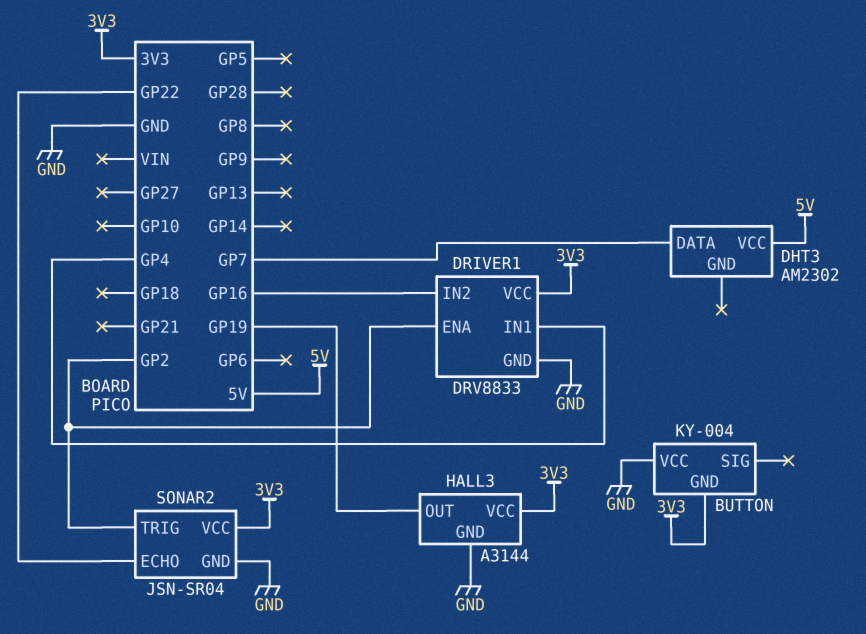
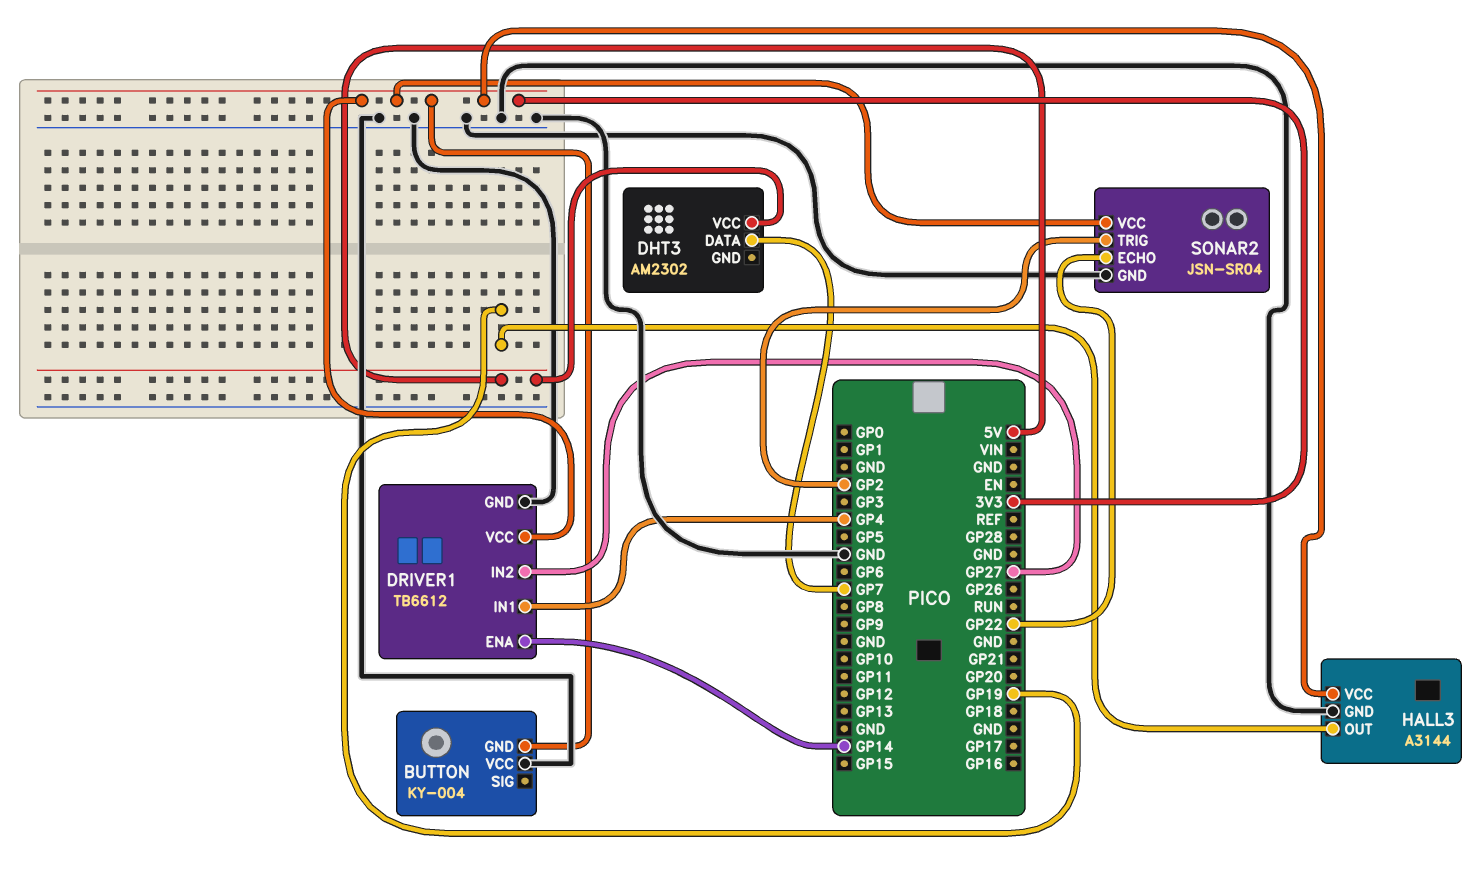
DRIVER1: DRV8833 -> TB6612
DRIVER1 pin ENA: GP2 -> GP14
DRIVER1 pin IN2: GP16 -> GP27

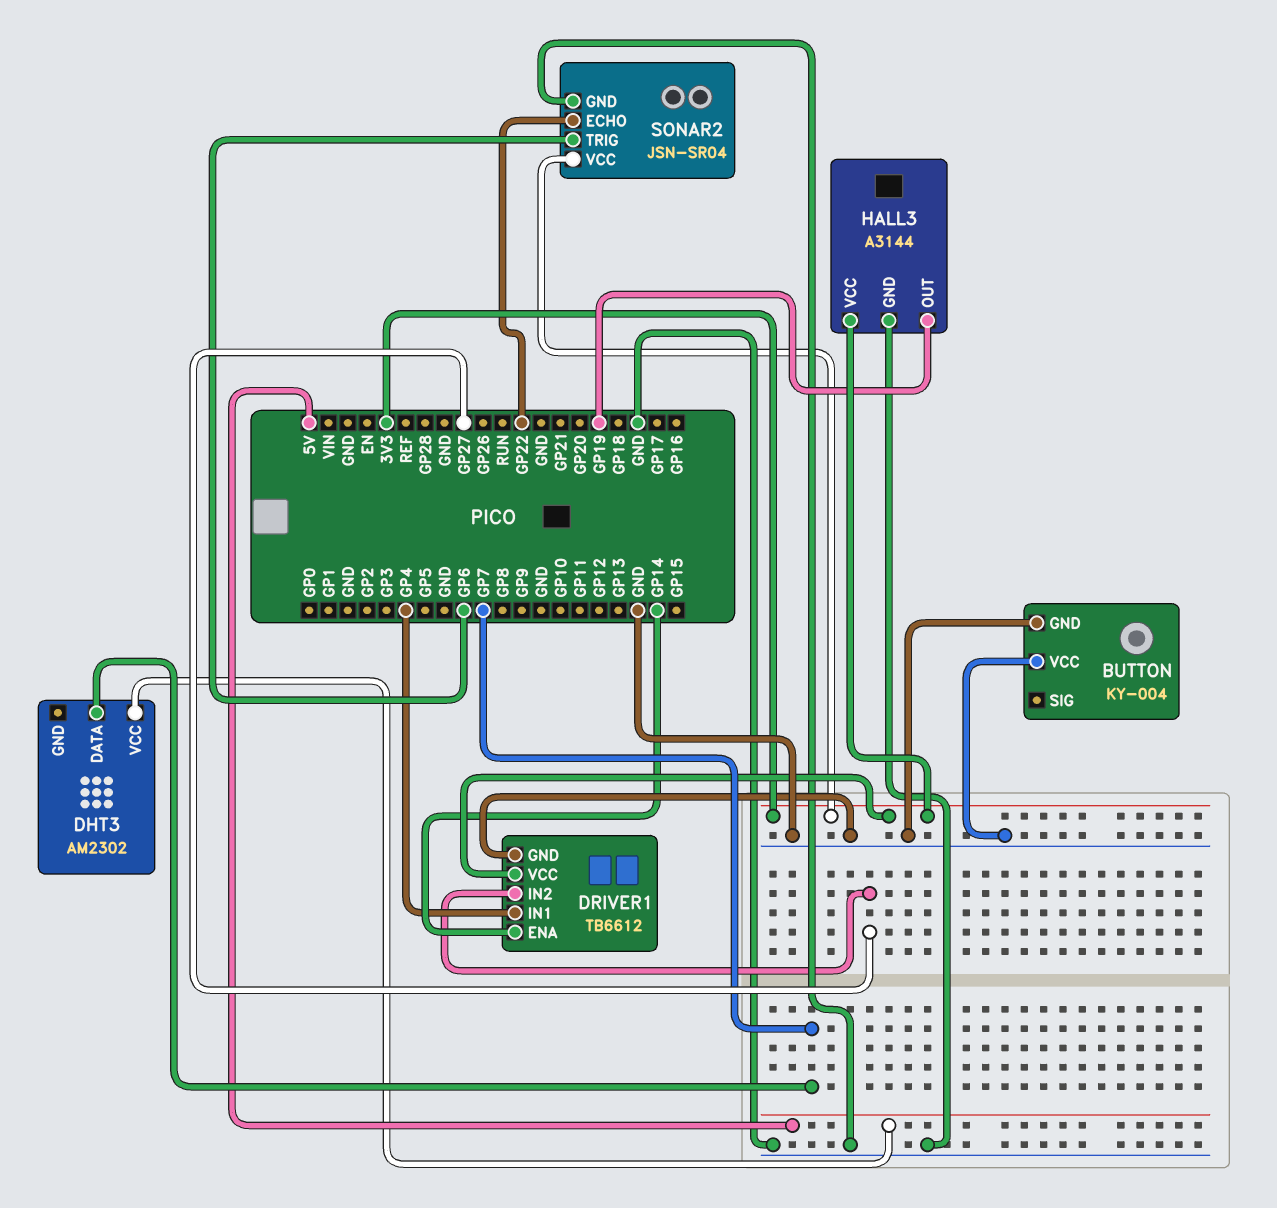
BUTTON pin GND: 3V3 -> GND
SONAR2 pin TRIG: GP2 -> GP6

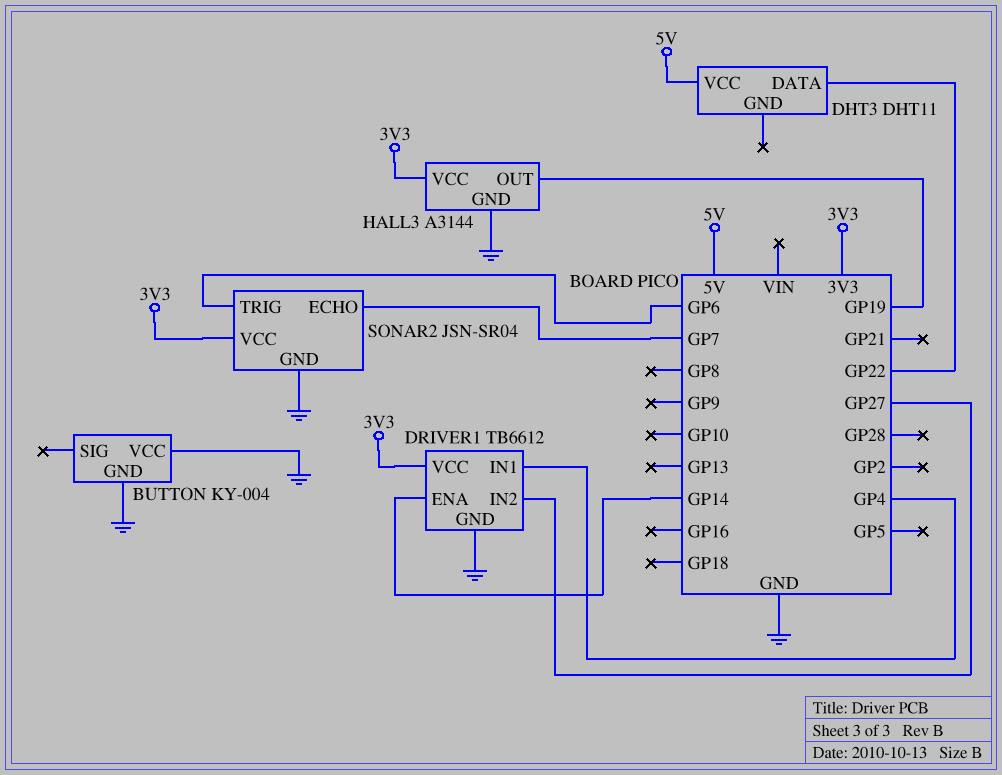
DHT3: AM2302 -> DHT11
DHT3 pin DATA: GP7 -> GP22
SONAR2 pin ECHO: GP22 -> GP7

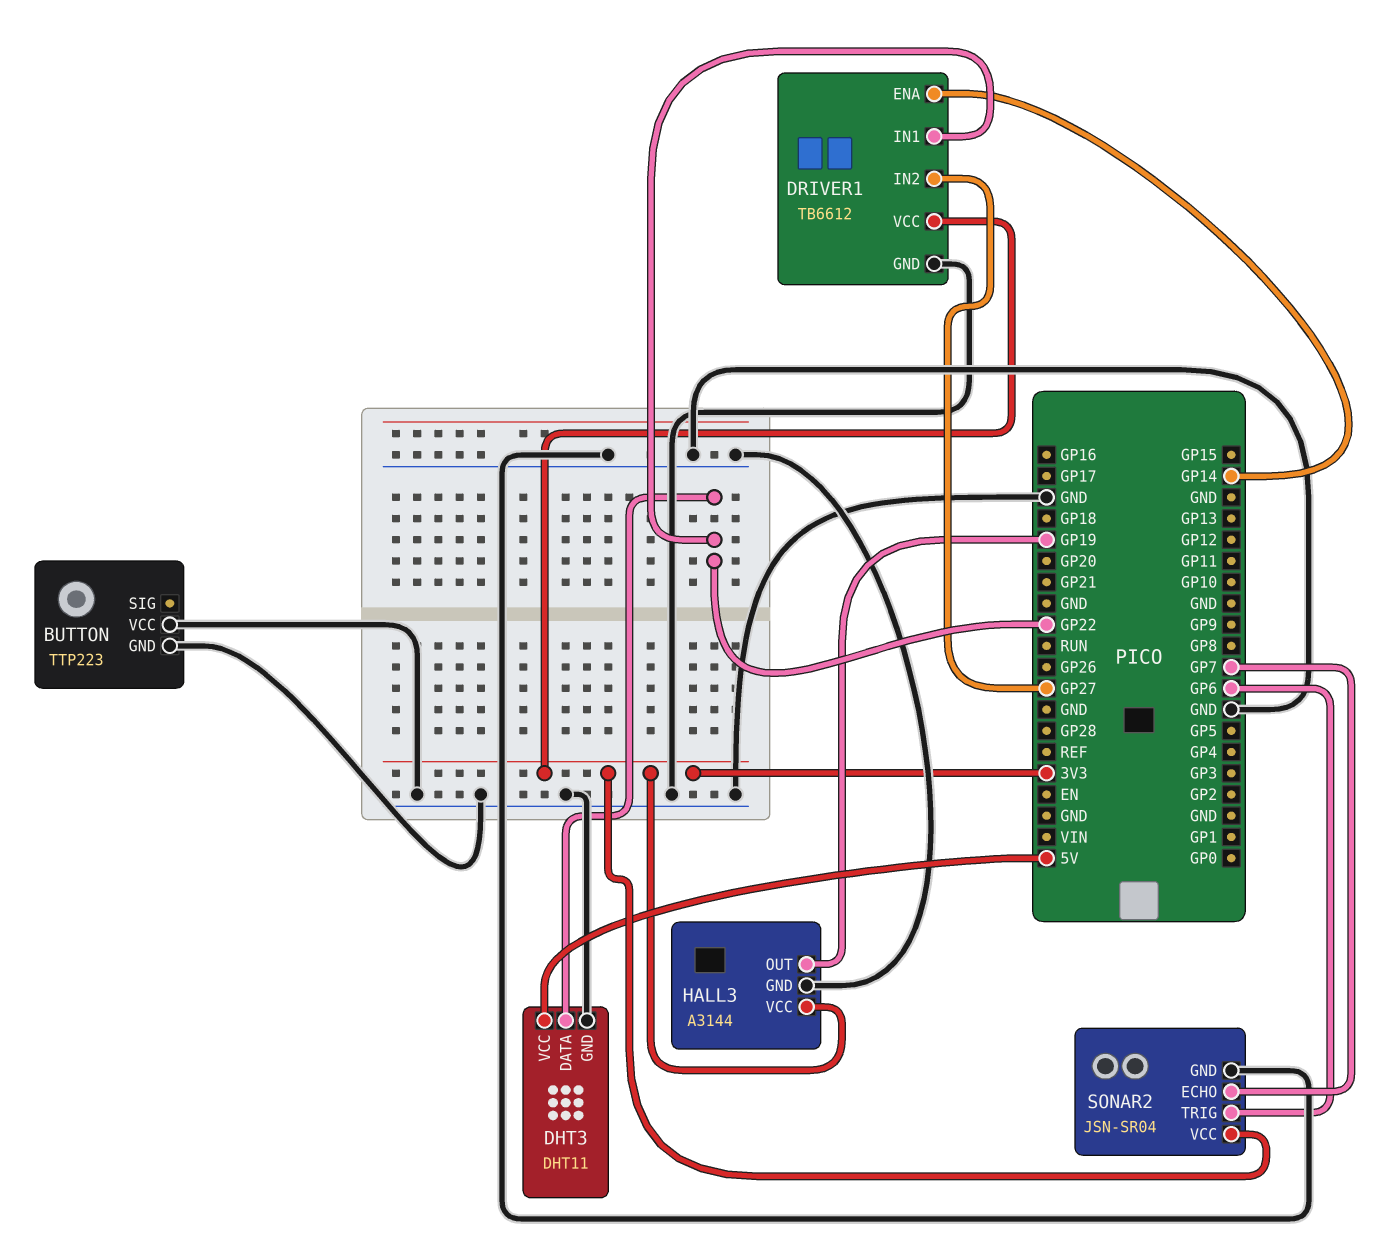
BUTTON: KY-004 -> TTP223
DHT3 pin GND: none -> GND
DRIVER1 pin IN1: GP4 -> GP22

